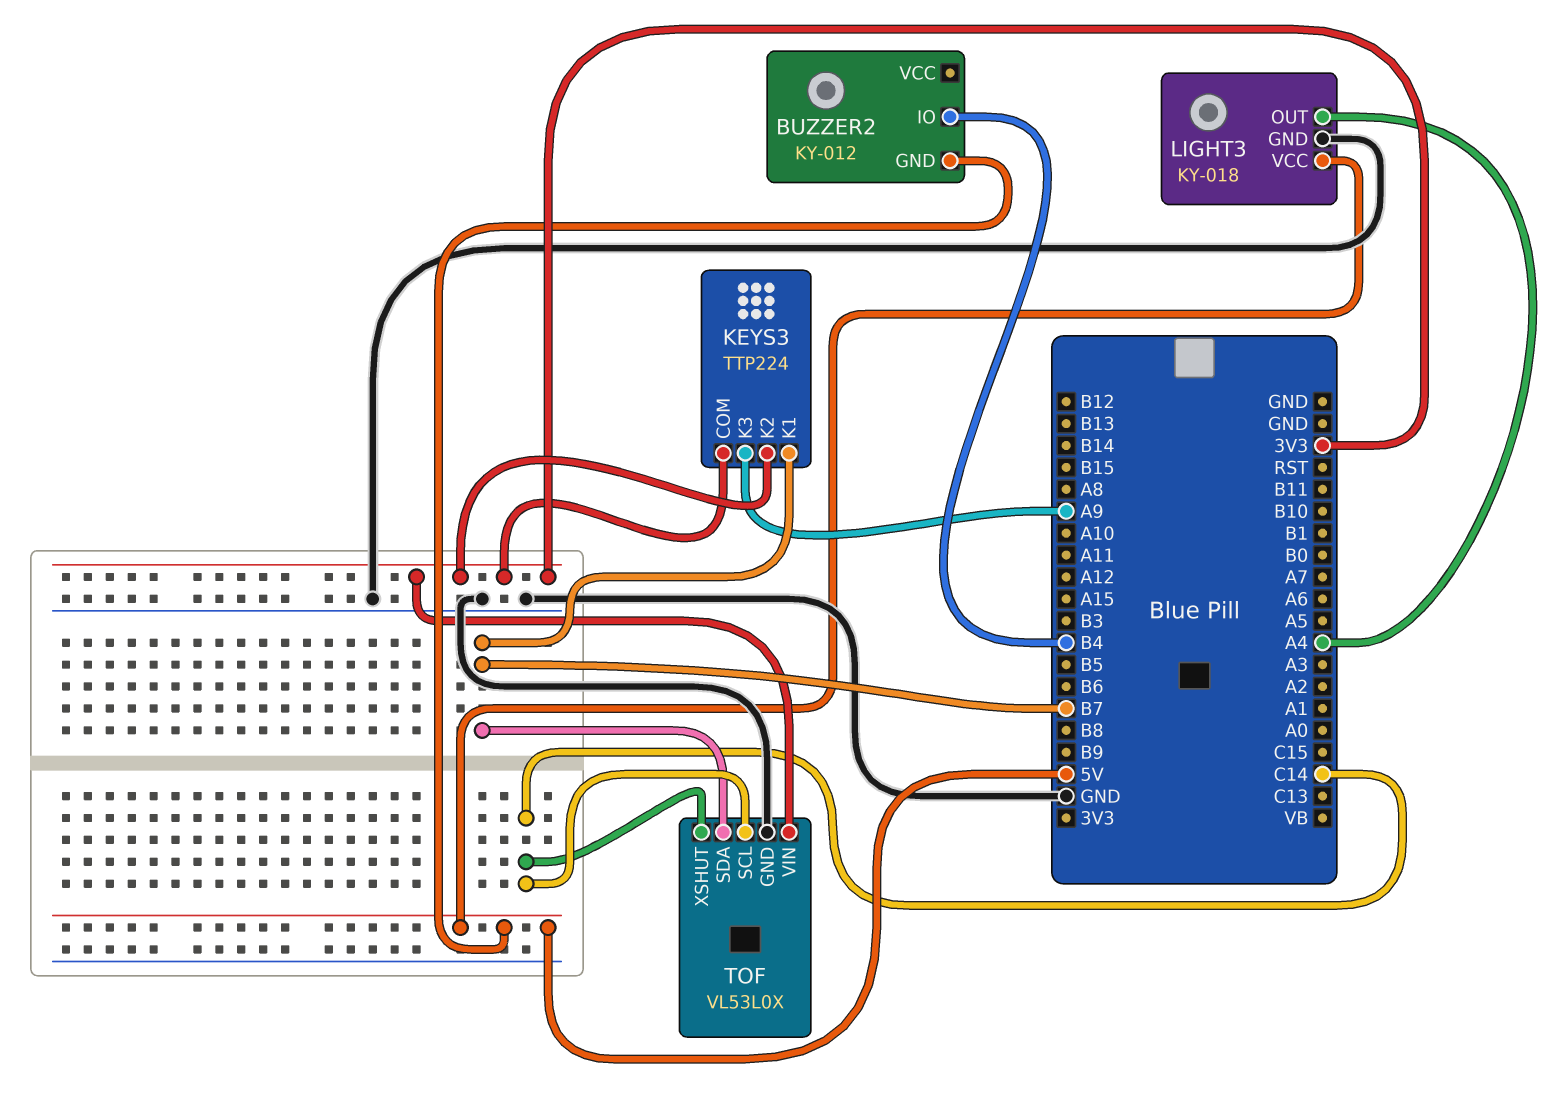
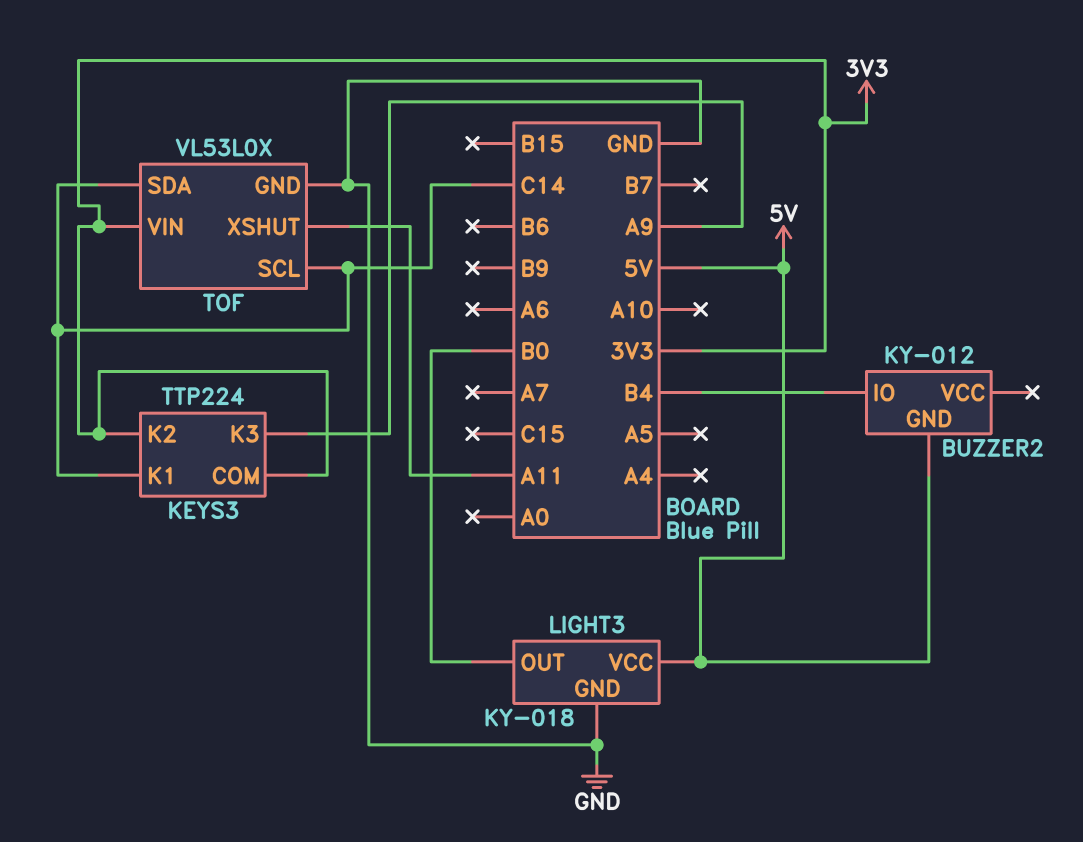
KEYS3 pin K1: B7 -> C14
LIGHT3 pin OUT: A4 -> B0
TOF pin SDA: B7 -> C14
TOF pin XSHUT: C14 -> A11

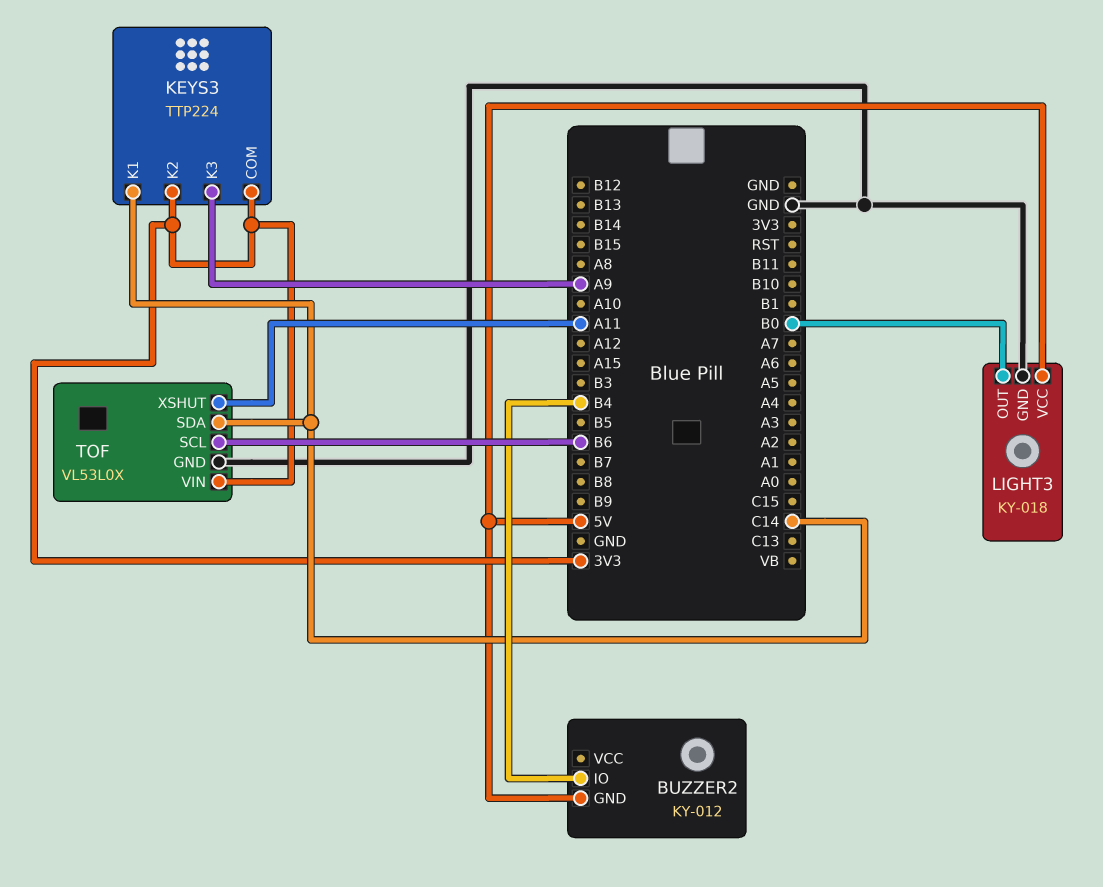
TOF pin SCL: C14 -> B6

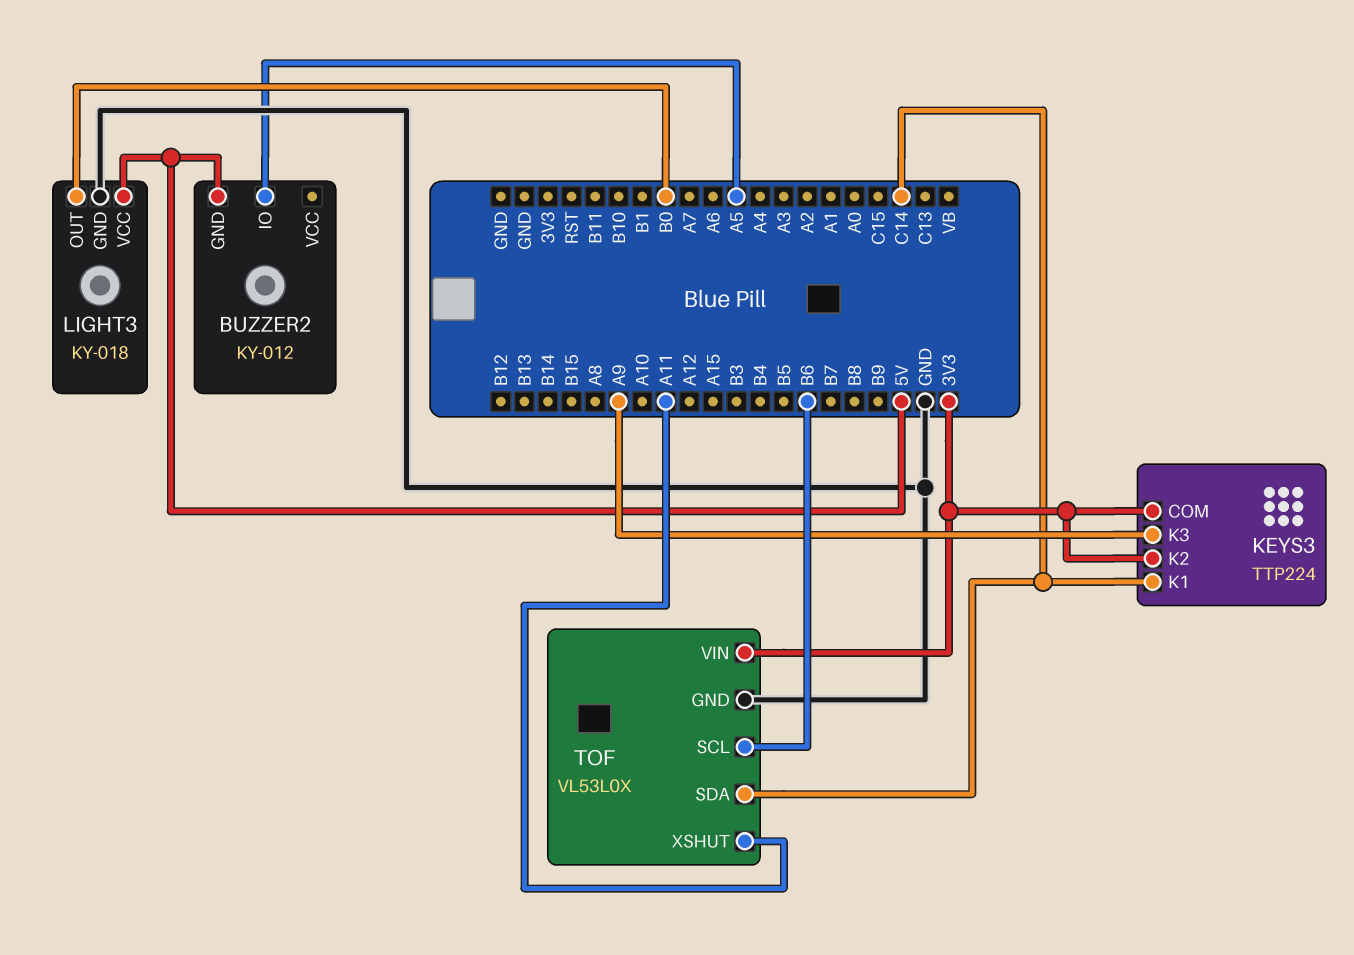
BUZZER2 pin IO: B4 -> A5

